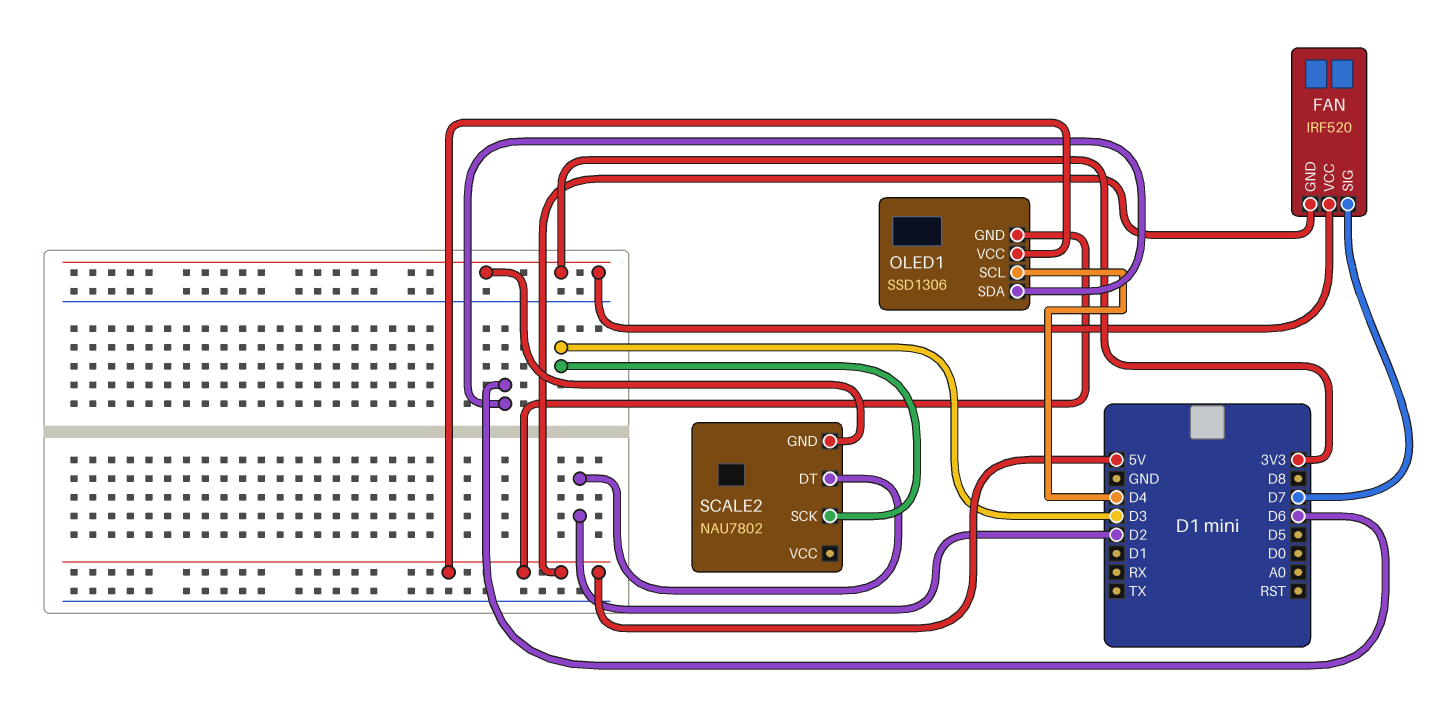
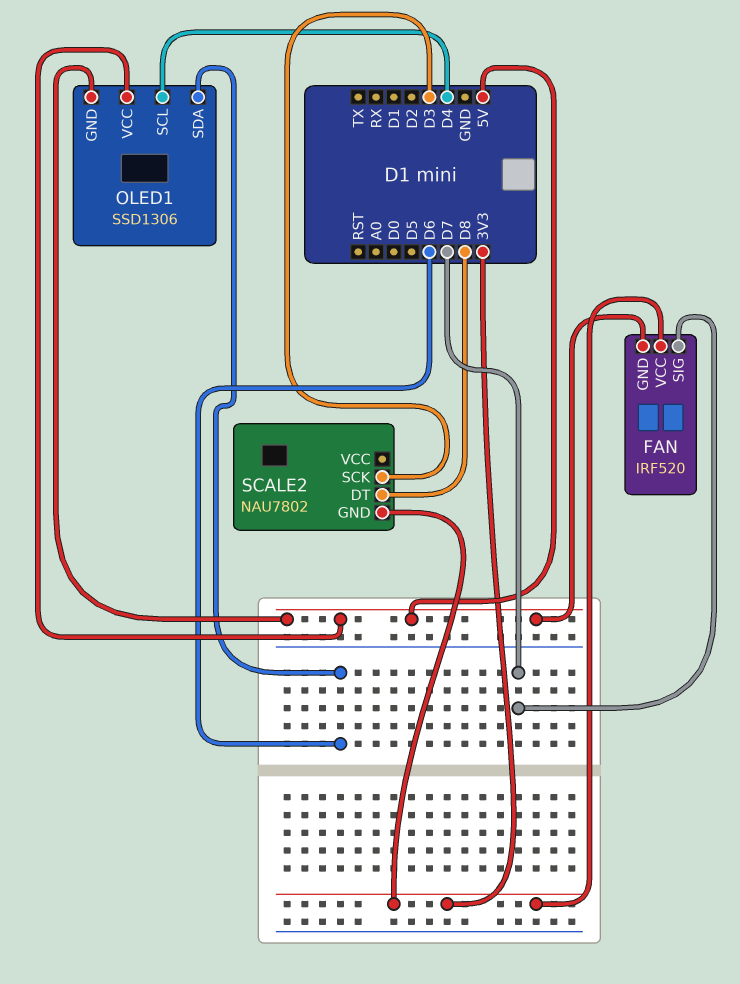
SCALE2 pin DT: D2 -> D8

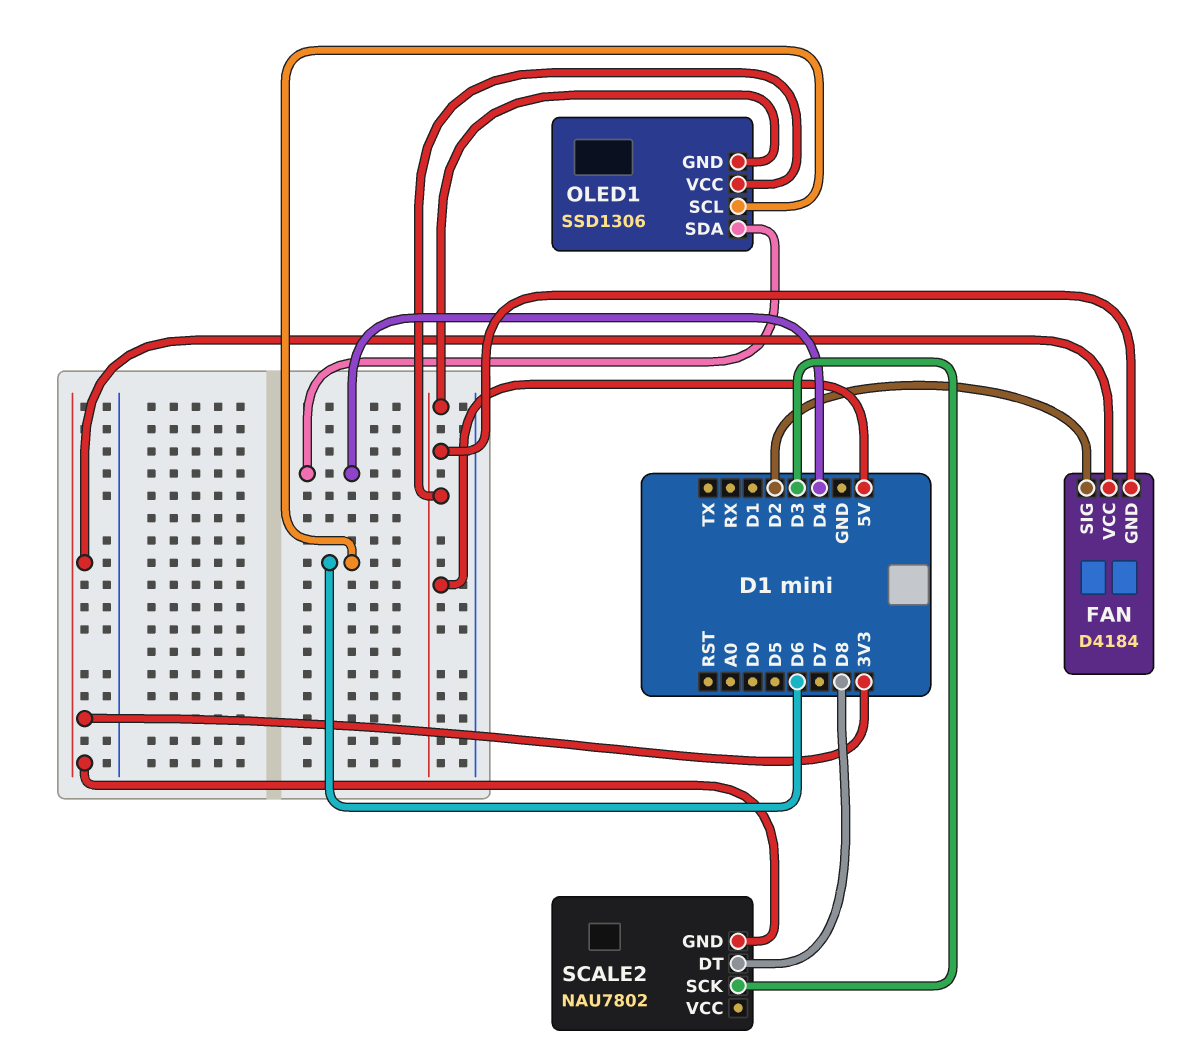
FAN: IRF520 -> D4184
FAN pin SIG: D7 -> D2
OLED1 pin SCL: D4 -> D6
OLED1 pin SDA: D6 -> D4

